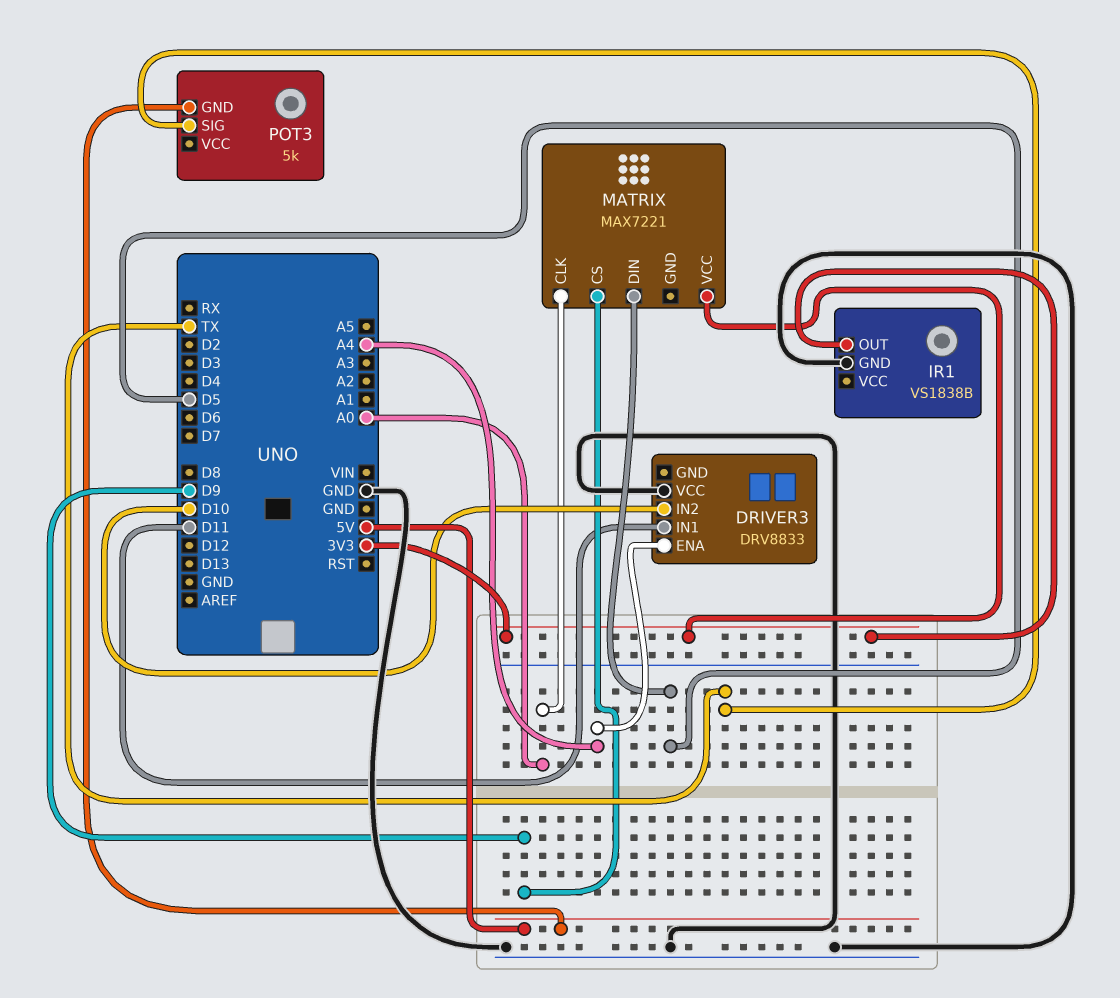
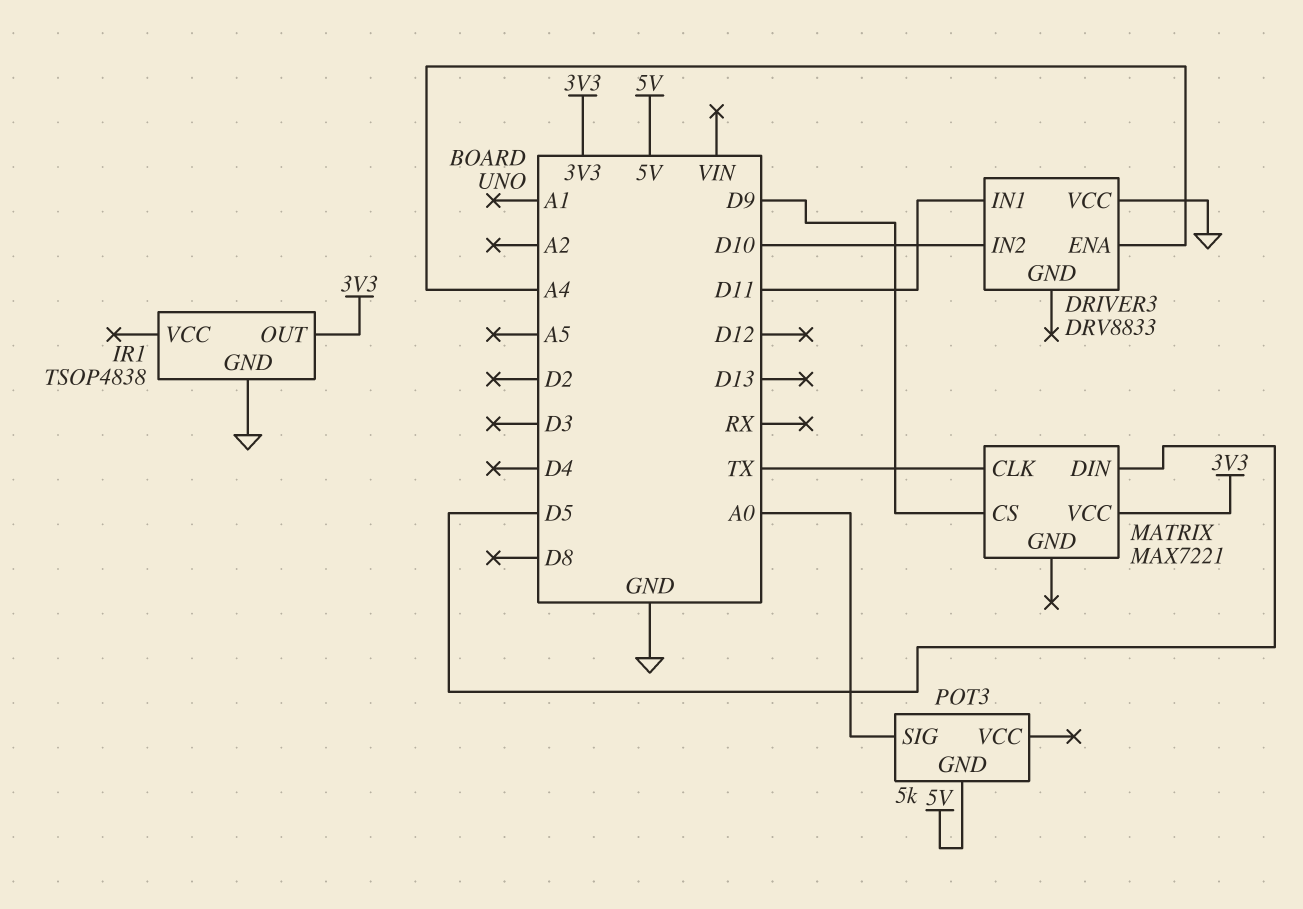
IR1: VS1838B -> TSOP4838
MATRIX pin CLK: A0 -> TX
POT3 pin SIG: TX -> A0

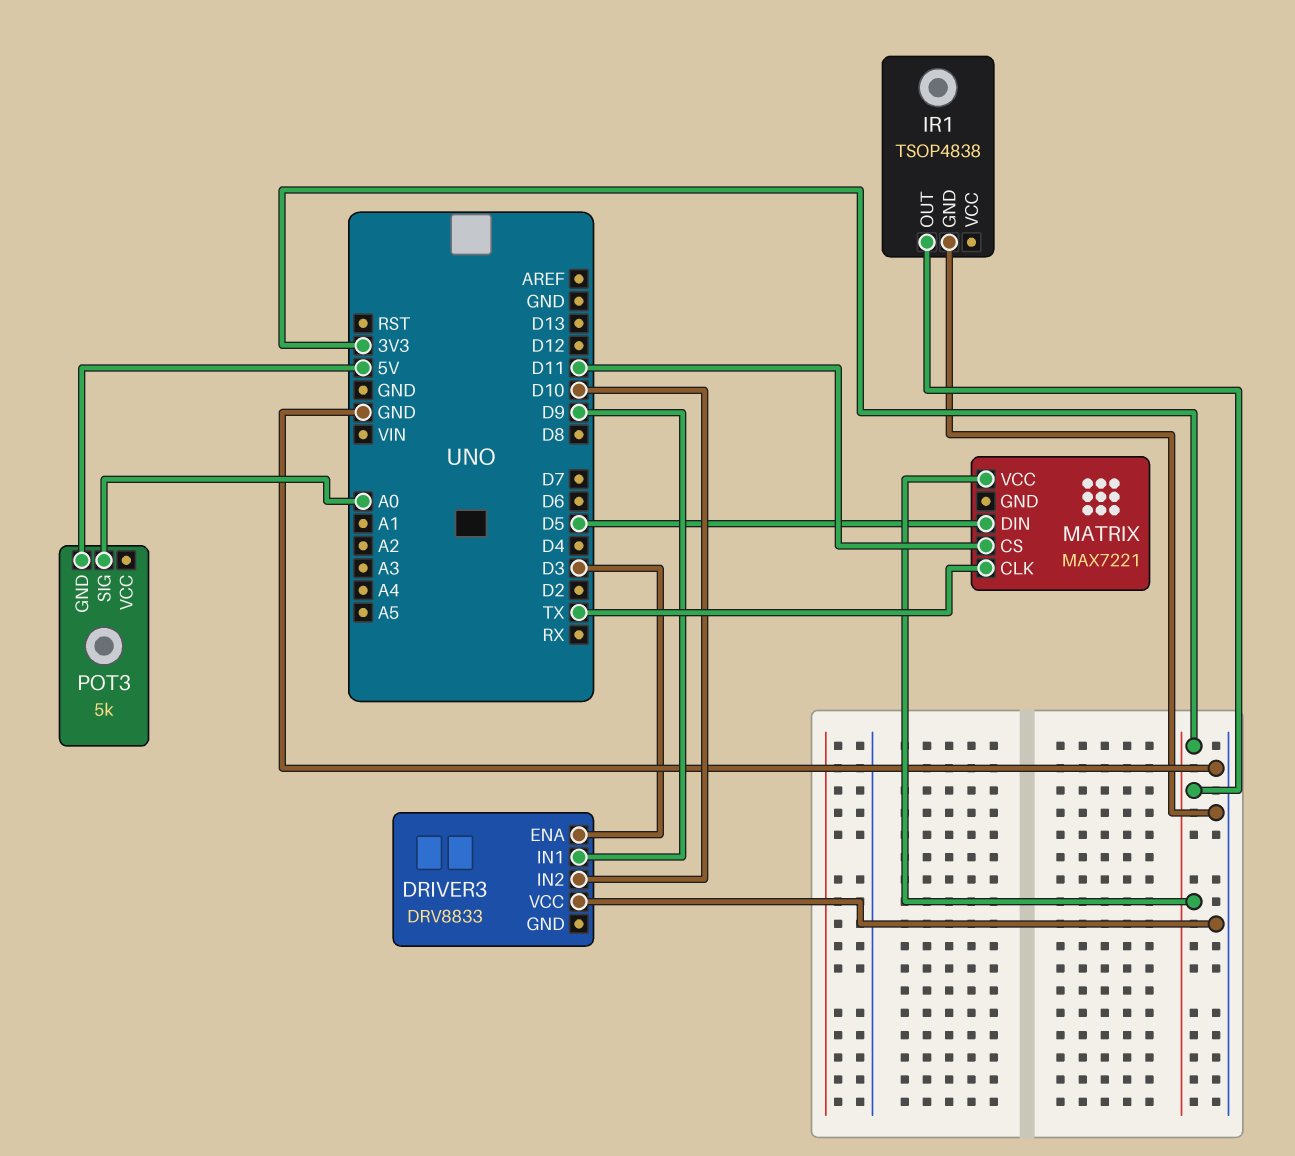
DRIVER3 pin ENA: A4 -> D3
DRIVER3 pin IN1: D11 -> D9
MATRIX pin CS: D9 -> D11

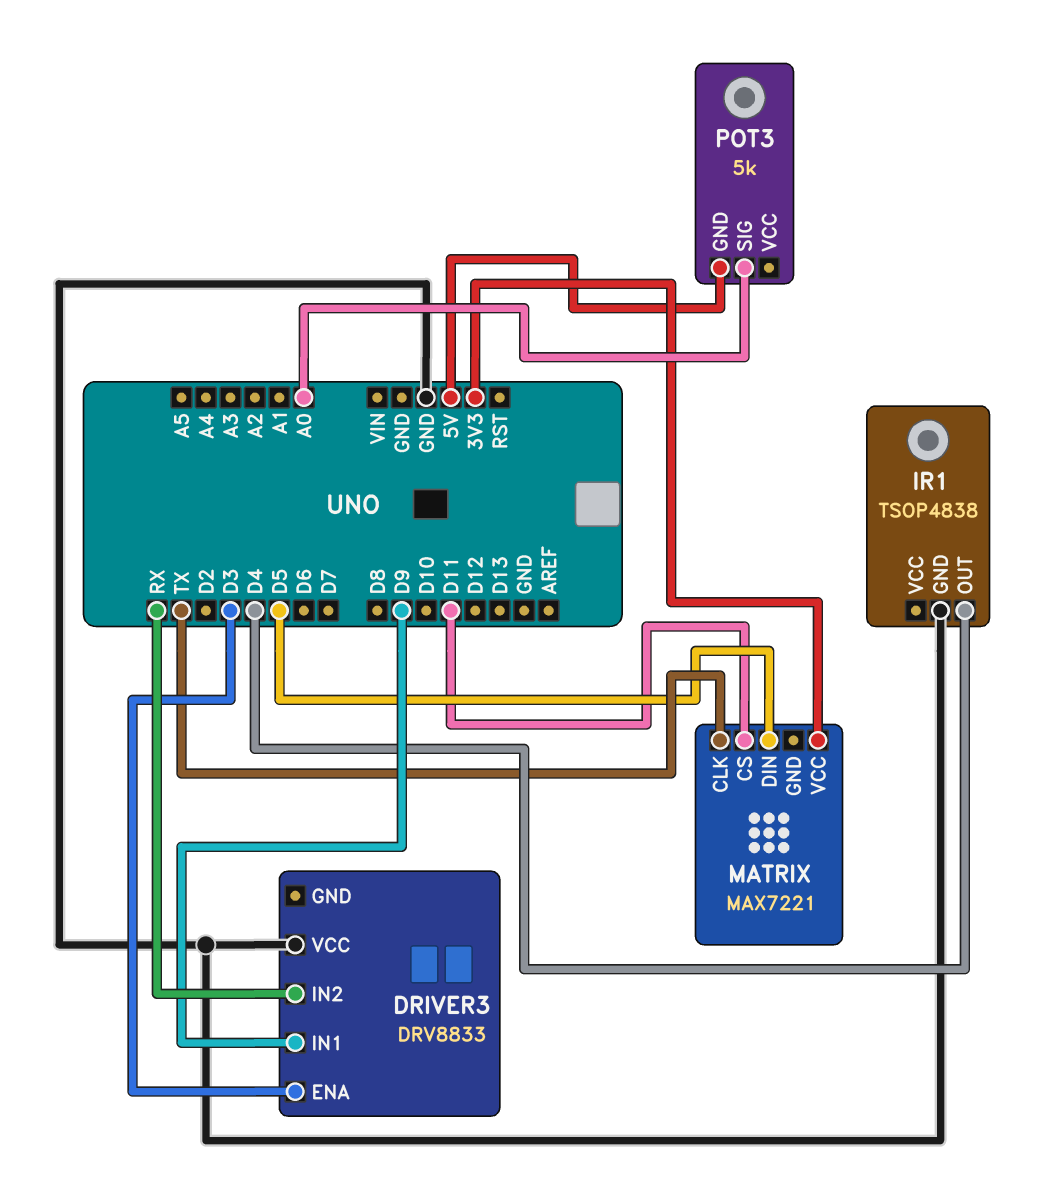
DRIVER3 pin IN2: D10 -> RX
IR1 pin OUT: 3V3 -> D4

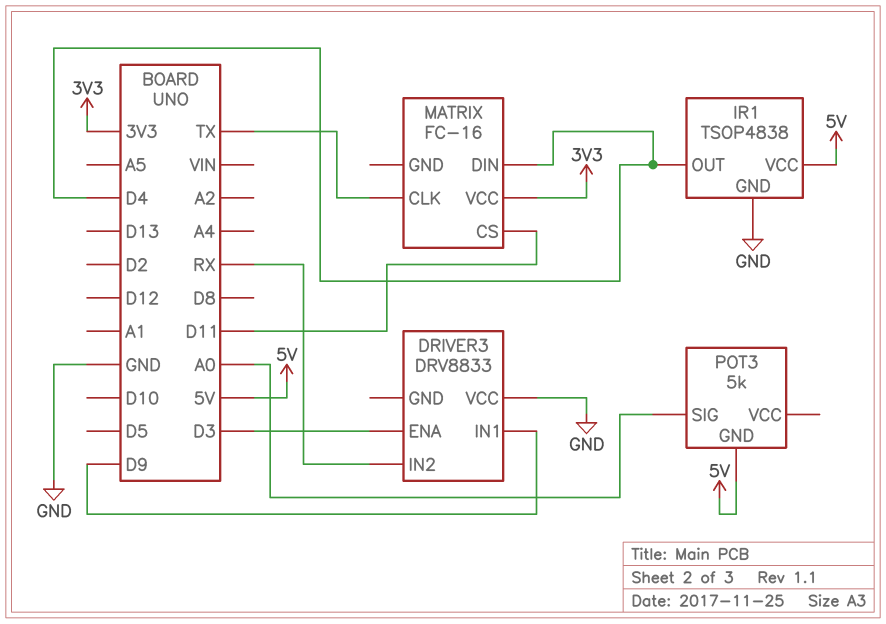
IR1 pin VCC: none -> 5V
MATRIX: MAX7221 -> FC-16
MATRIX pin DIN: D5 -> D4

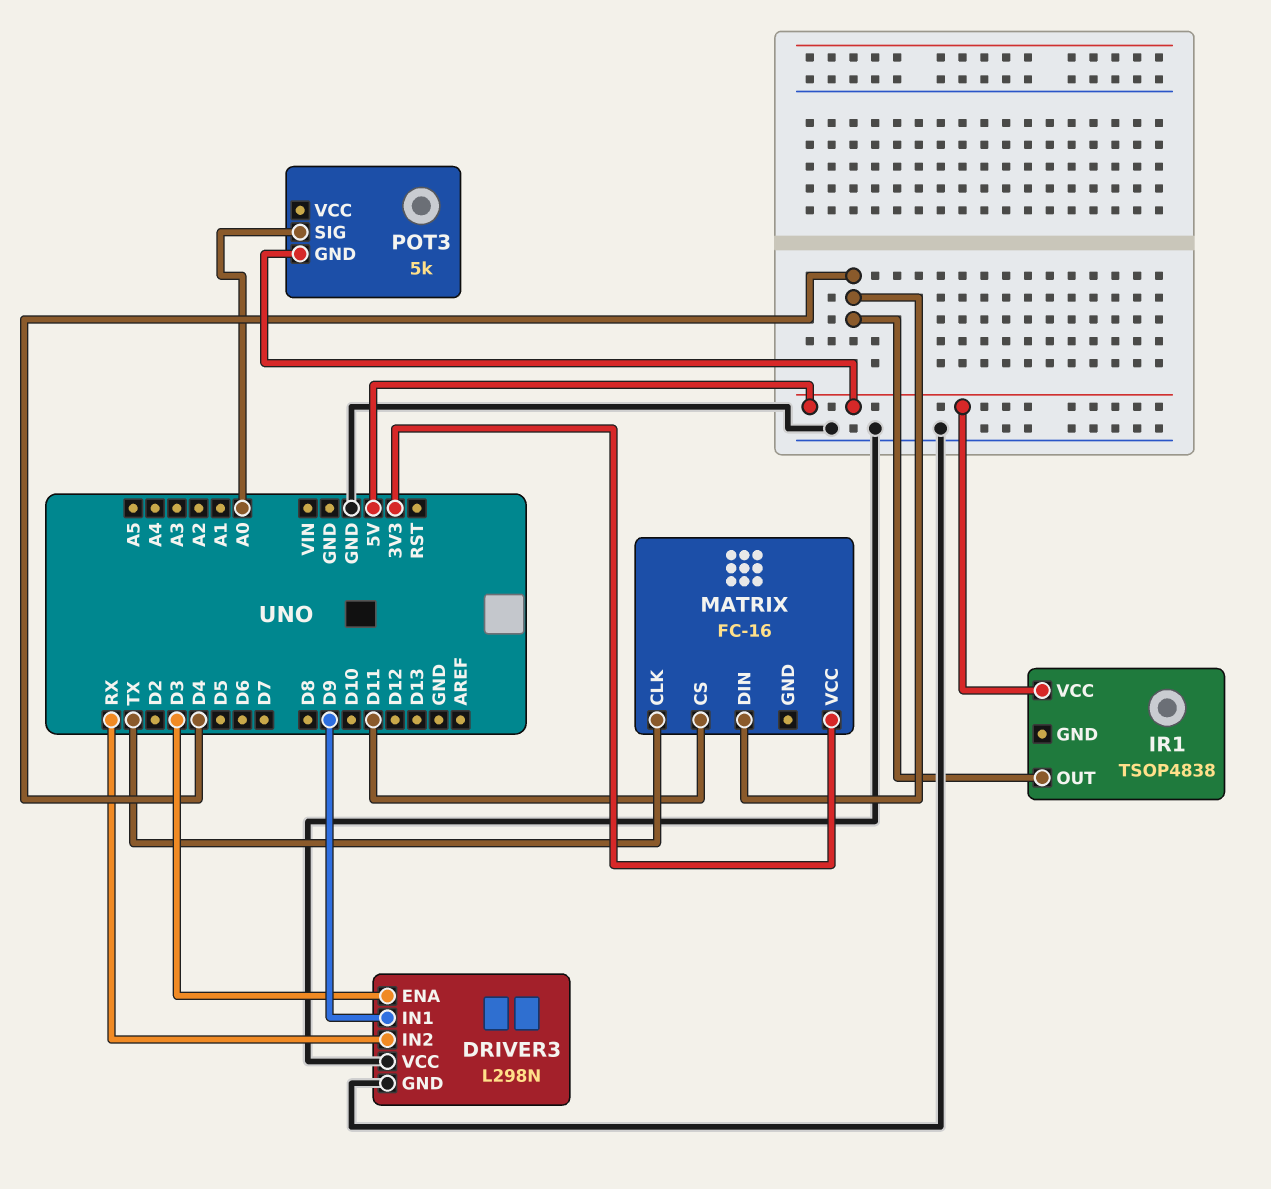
DRIVER3: DRV8833 -> L298N
DRIVER3 pin GND: none -> GND
IR1 pin GND: GND -> none

